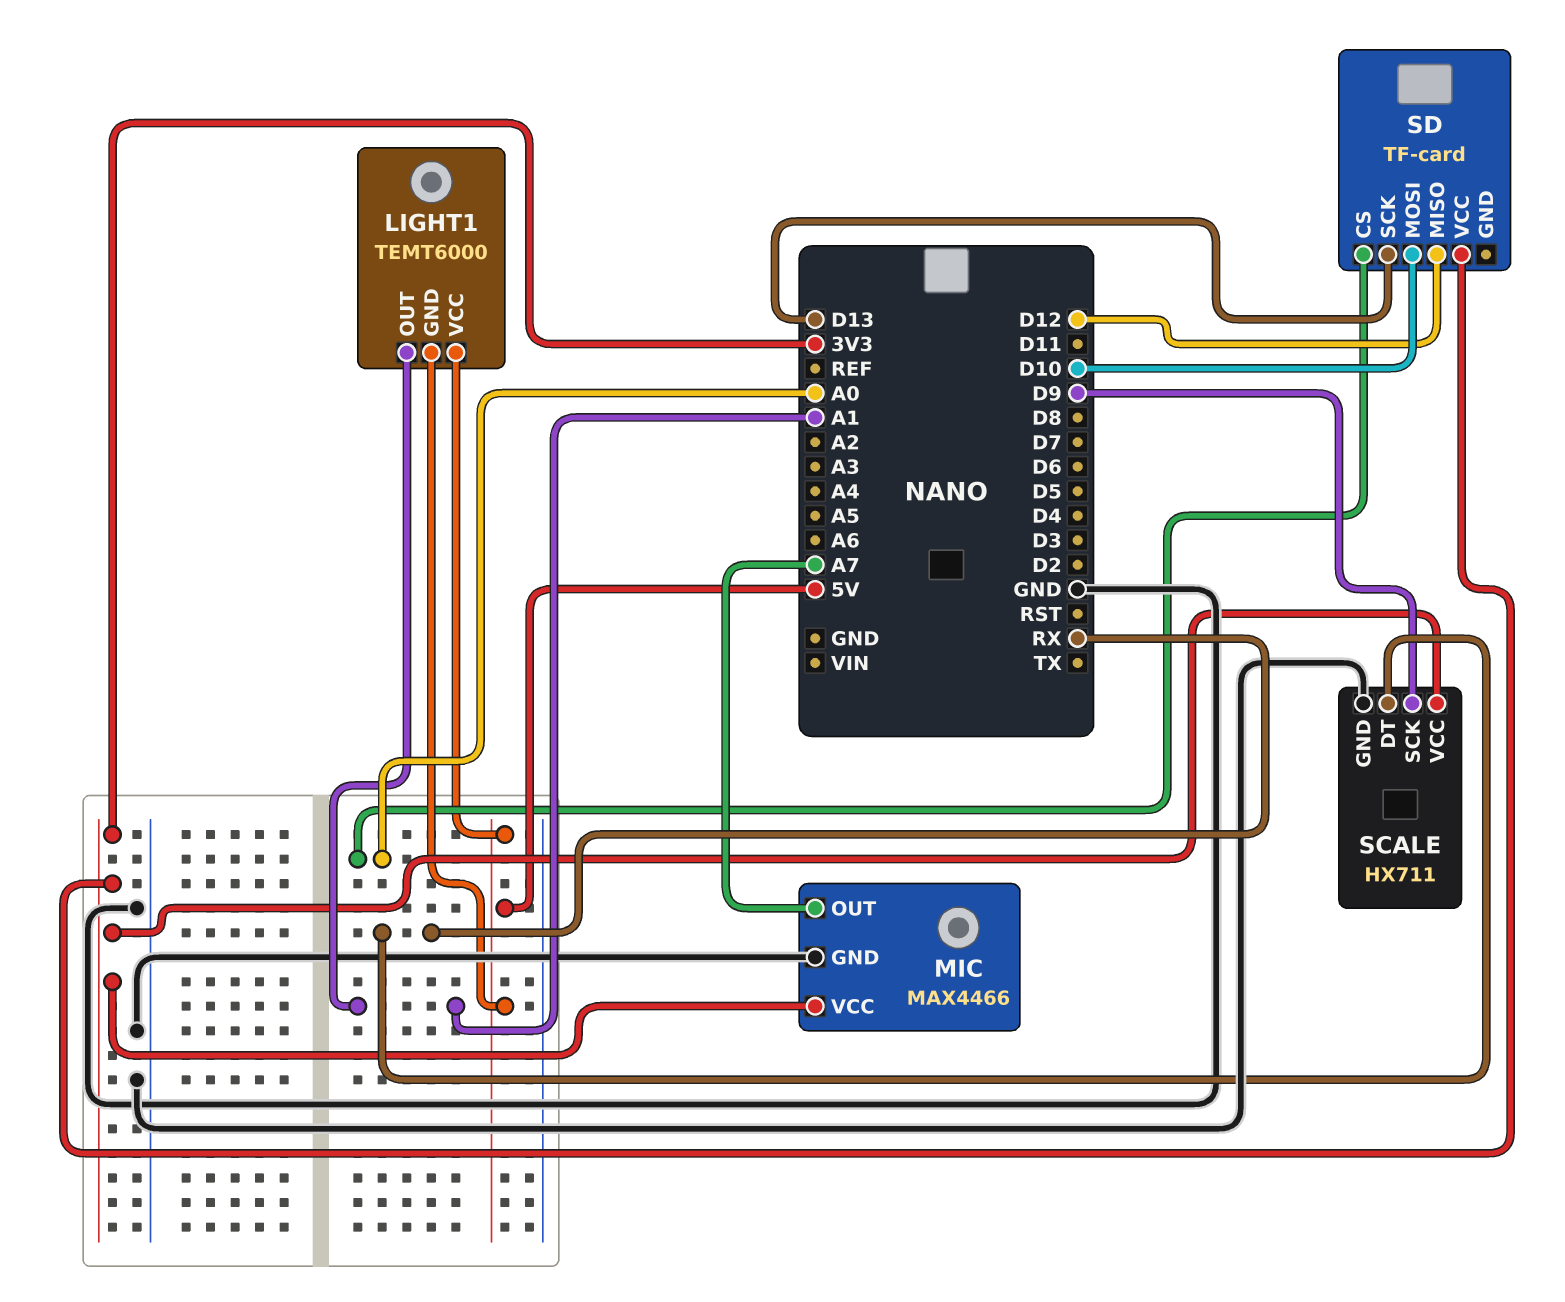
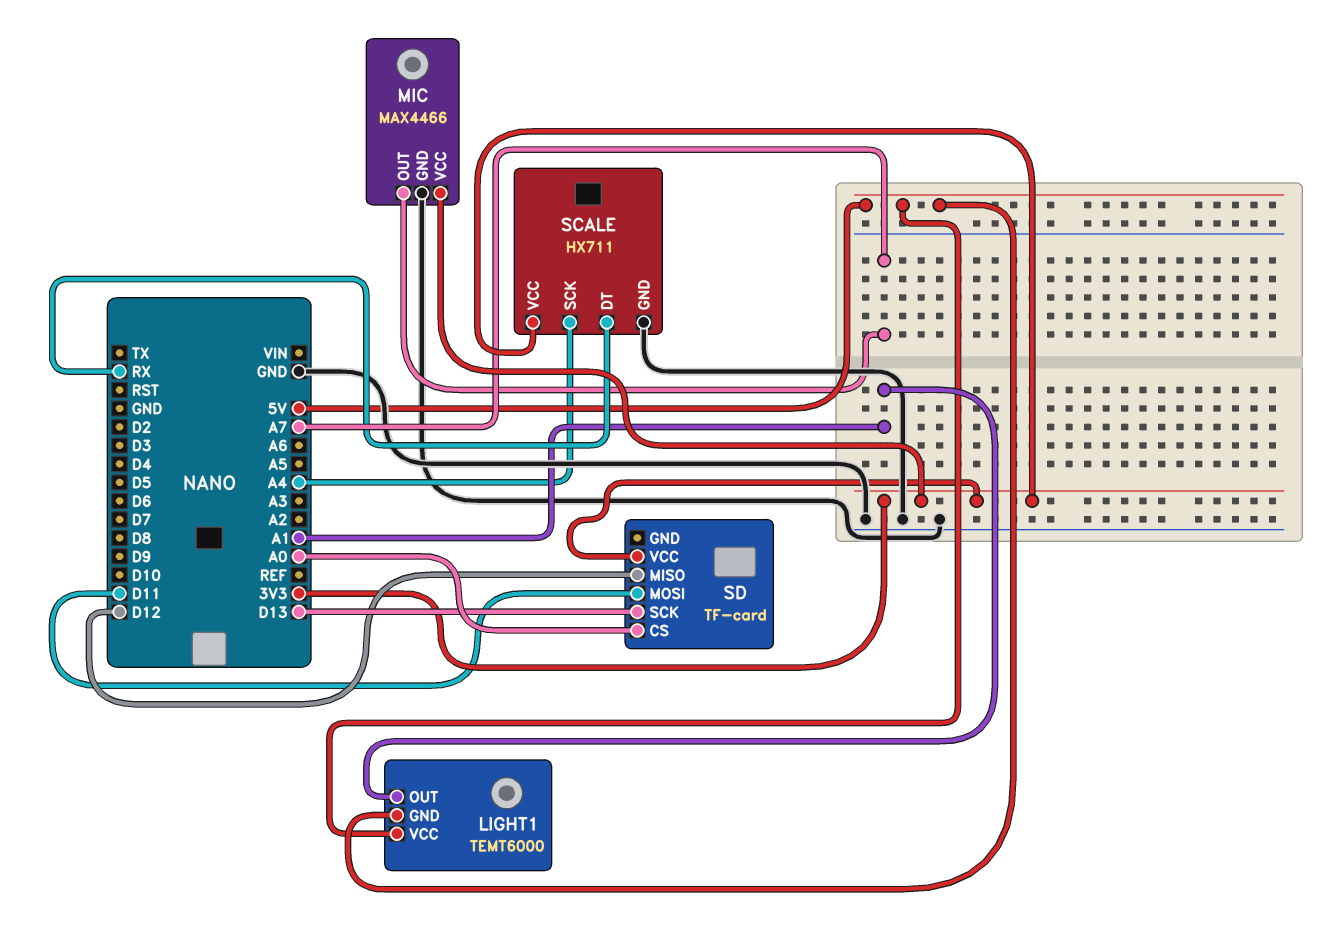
SCALE pin SCK: D9 -> A4
SD pin MOSI: D10 -> D11

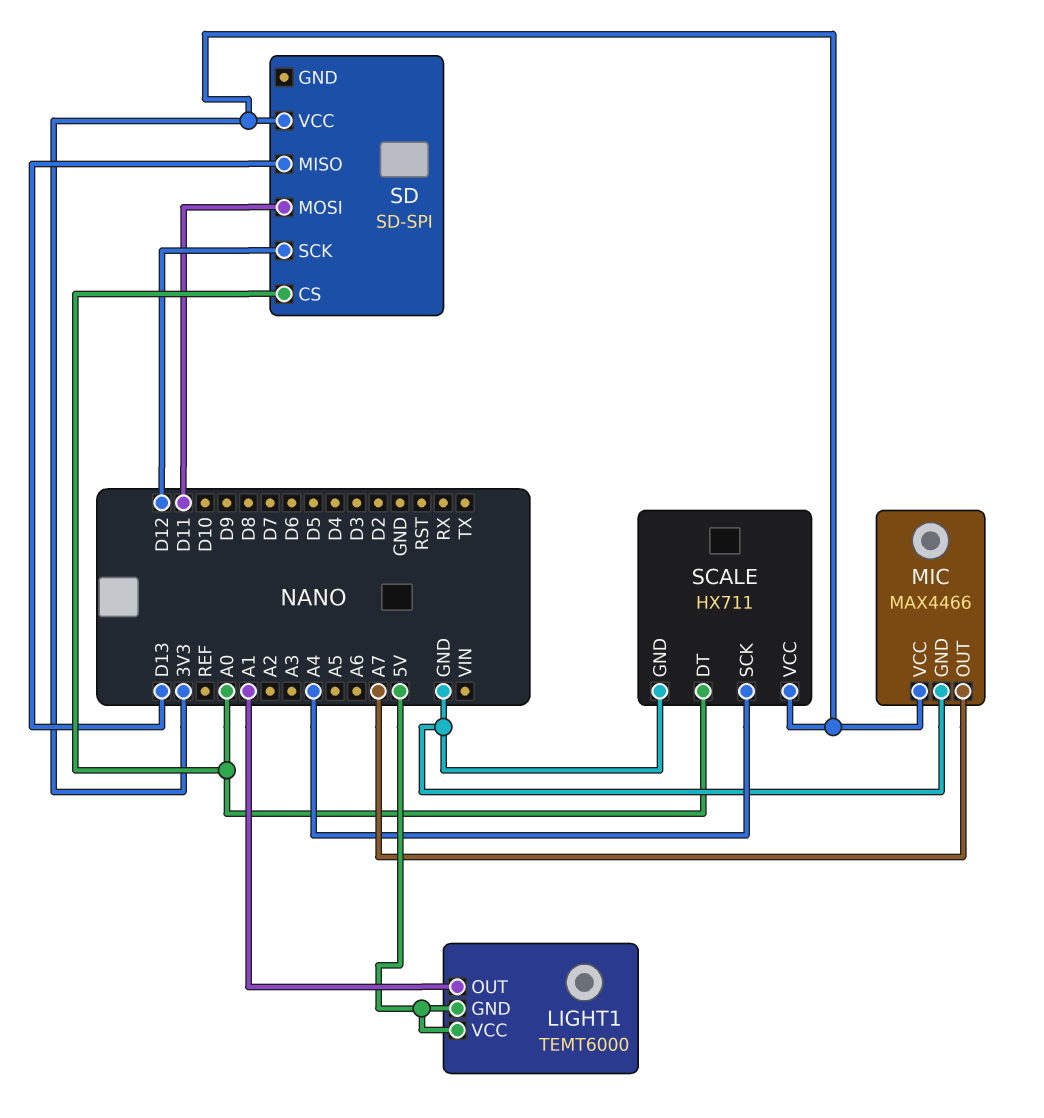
SCALE pin DT: RX -> A0
SD: TF-card -> SD-SPI
SD pin MISO: D12 -> D13
SD pin SCK: D13 -> D12

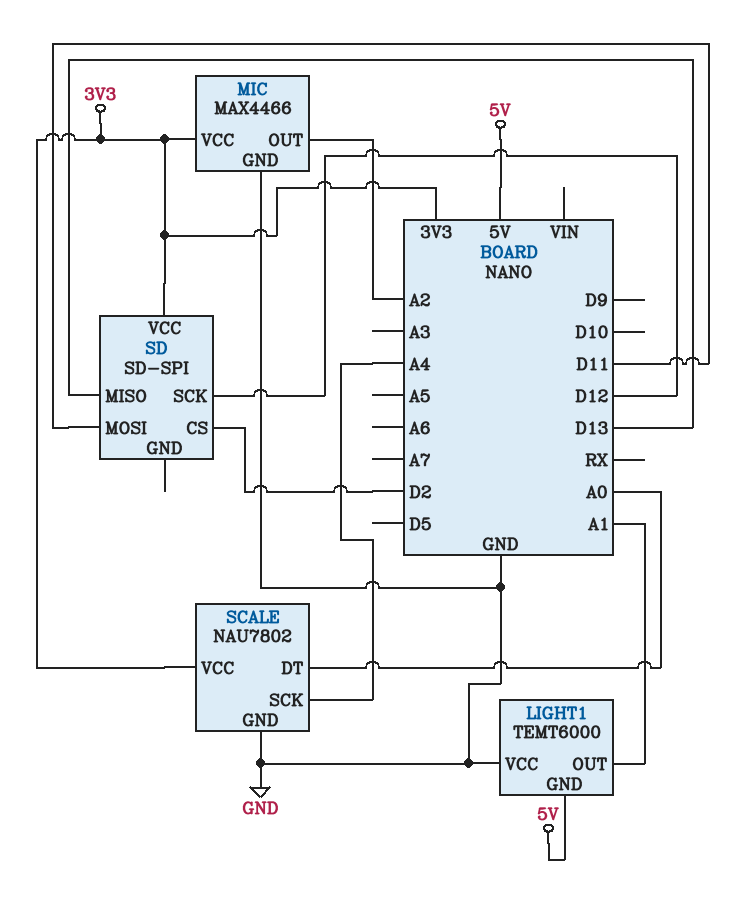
LIGHT1 pin VCC: 5V -> GND
MIC pin OUT: A7 -> A2
SCALE: HX711 -> NAU7802
SD pin CS: A0 -> D2

